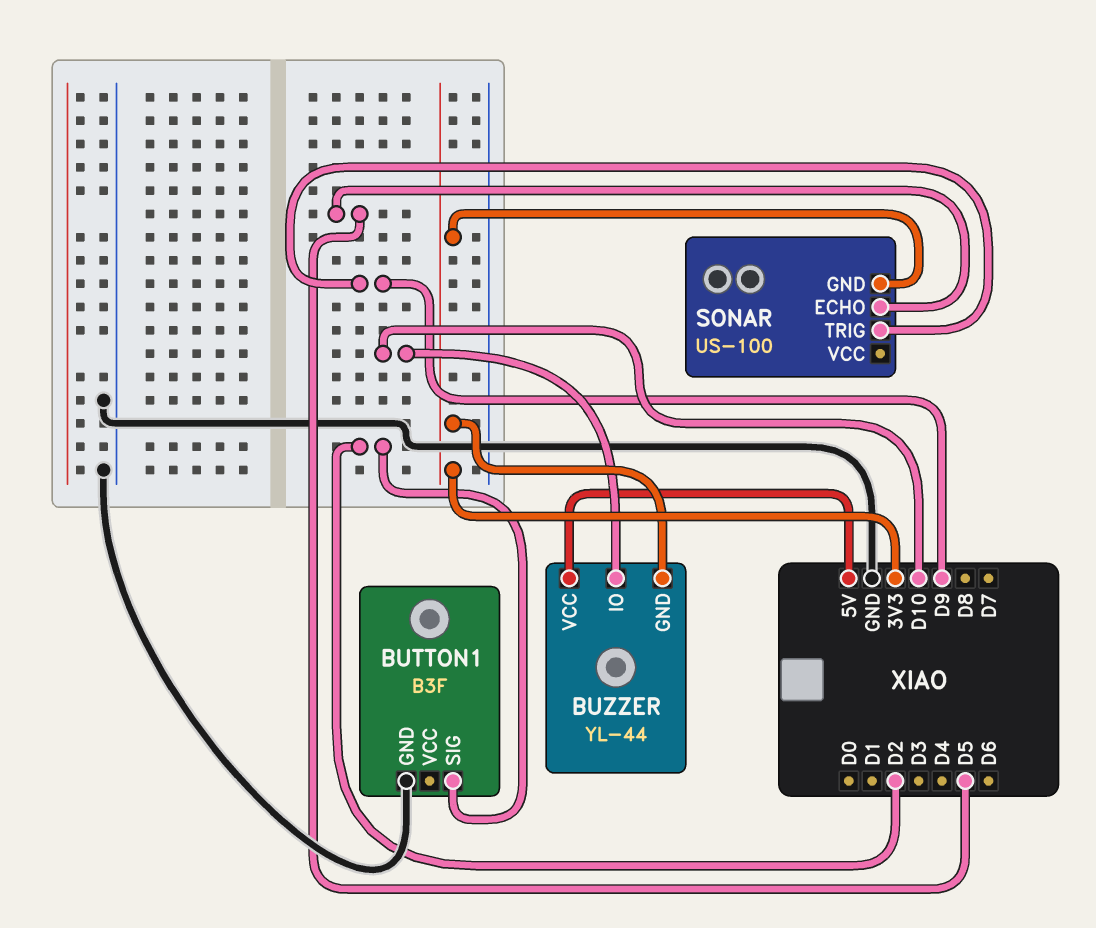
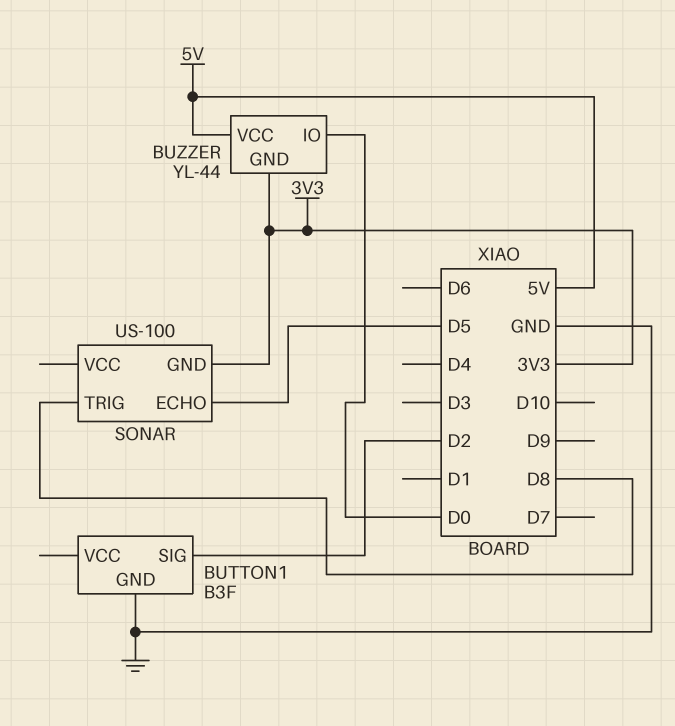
BUZZER pin IO: D10 -> D0
SONAR pin TRIG: D9 -> D8

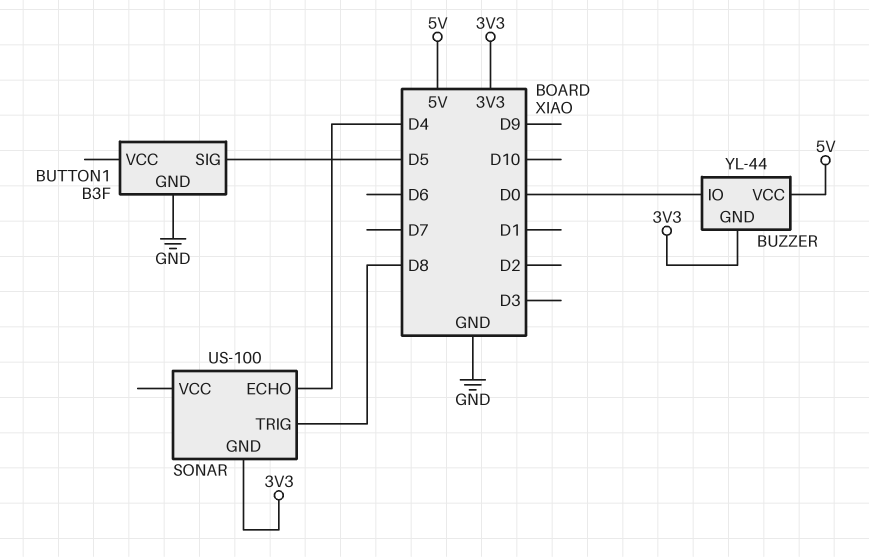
BUTTON1 pin SIG: D2 -> D5
SONAR pin ECHO: D5 -> D4

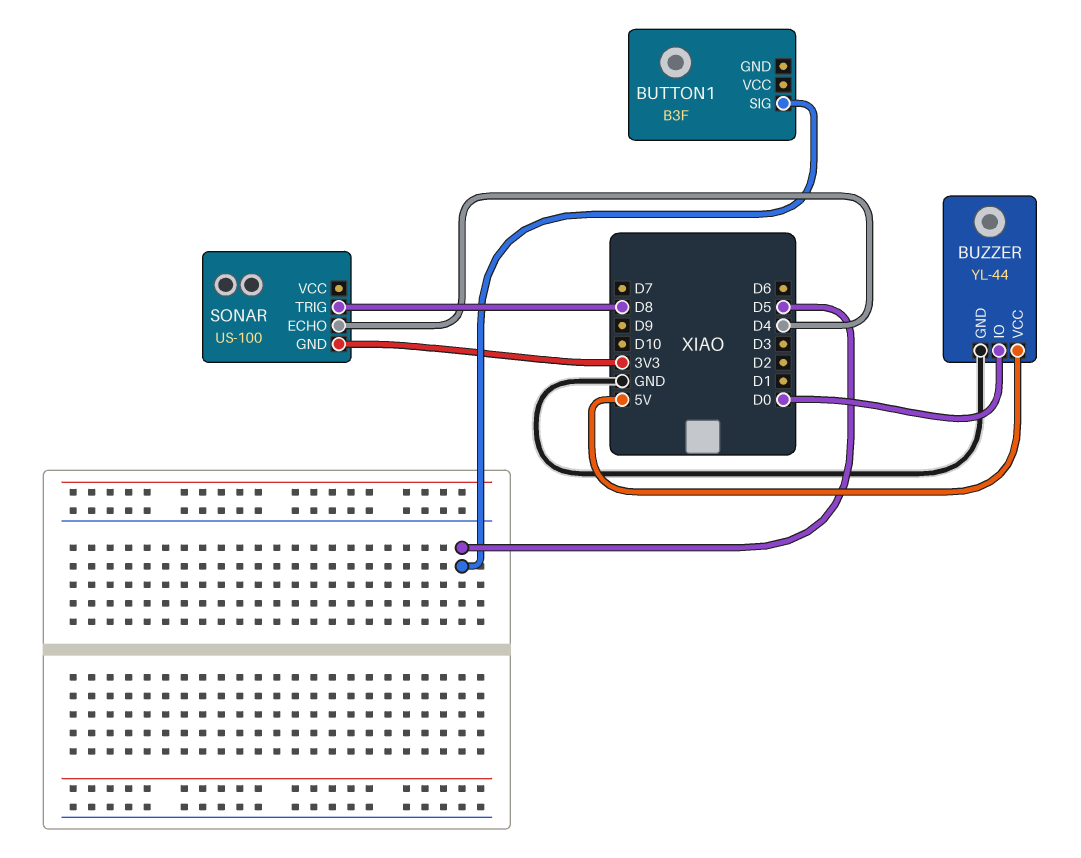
BUTTON1 pin GND: GND -> none
BUZZER pin GND: 3V3 -> GND

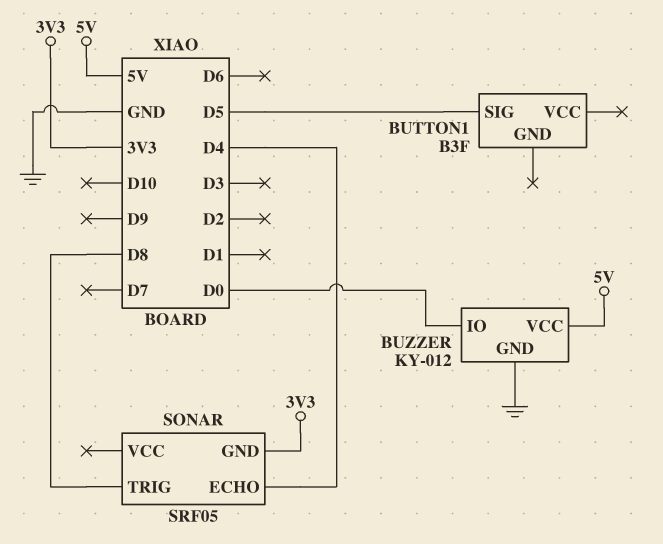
BUZZER: YL-44 -> KY-012
SONAR: US-100 -> SRF05

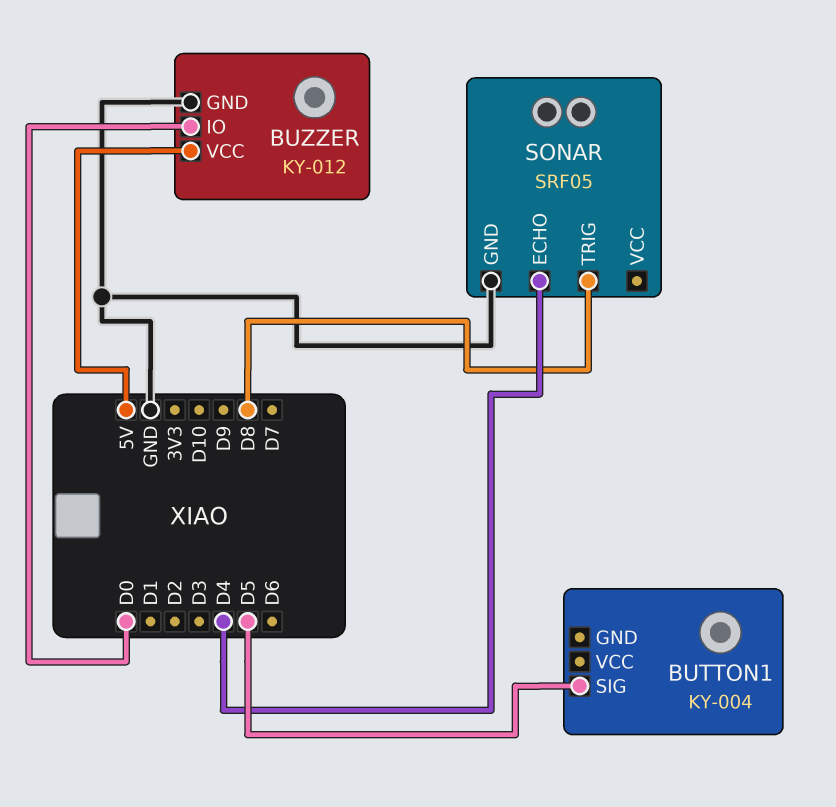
BUTTON1: B3F -> KY-004
SONAR pin GND: 3V3 -> GND

